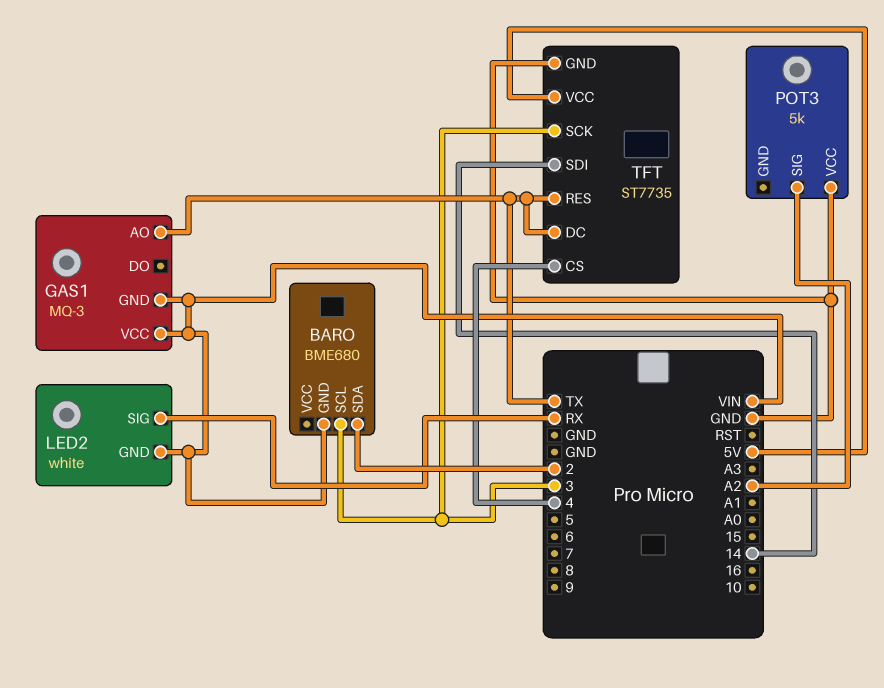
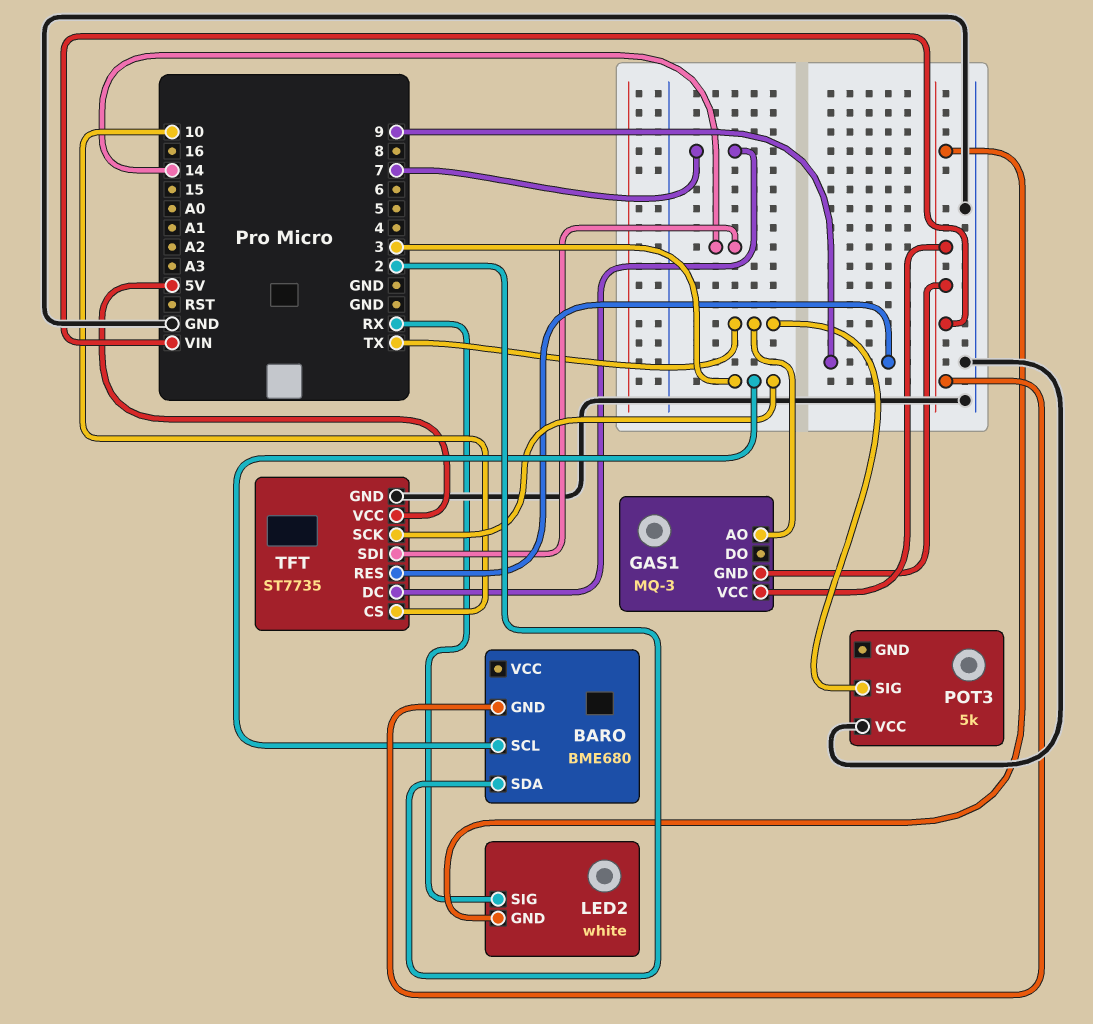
POT3 pin SIG: A2 -> TX
TFT pin CS: 4 -> 10
TFT pin DC: TX -> 7
TFT pin RES: TX -> 9

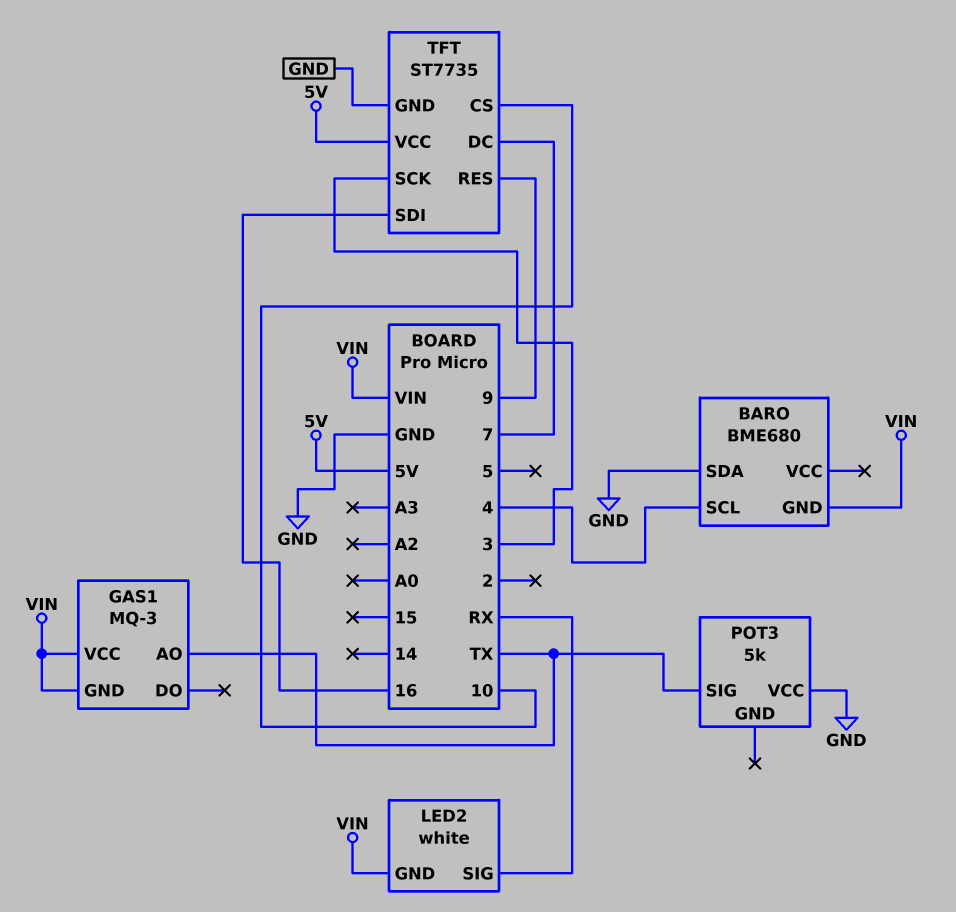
BARO pin SCL: 3 -> 4
BARO pin SDA: 2 -> GND
TFT pin SDI: 14 -> 16

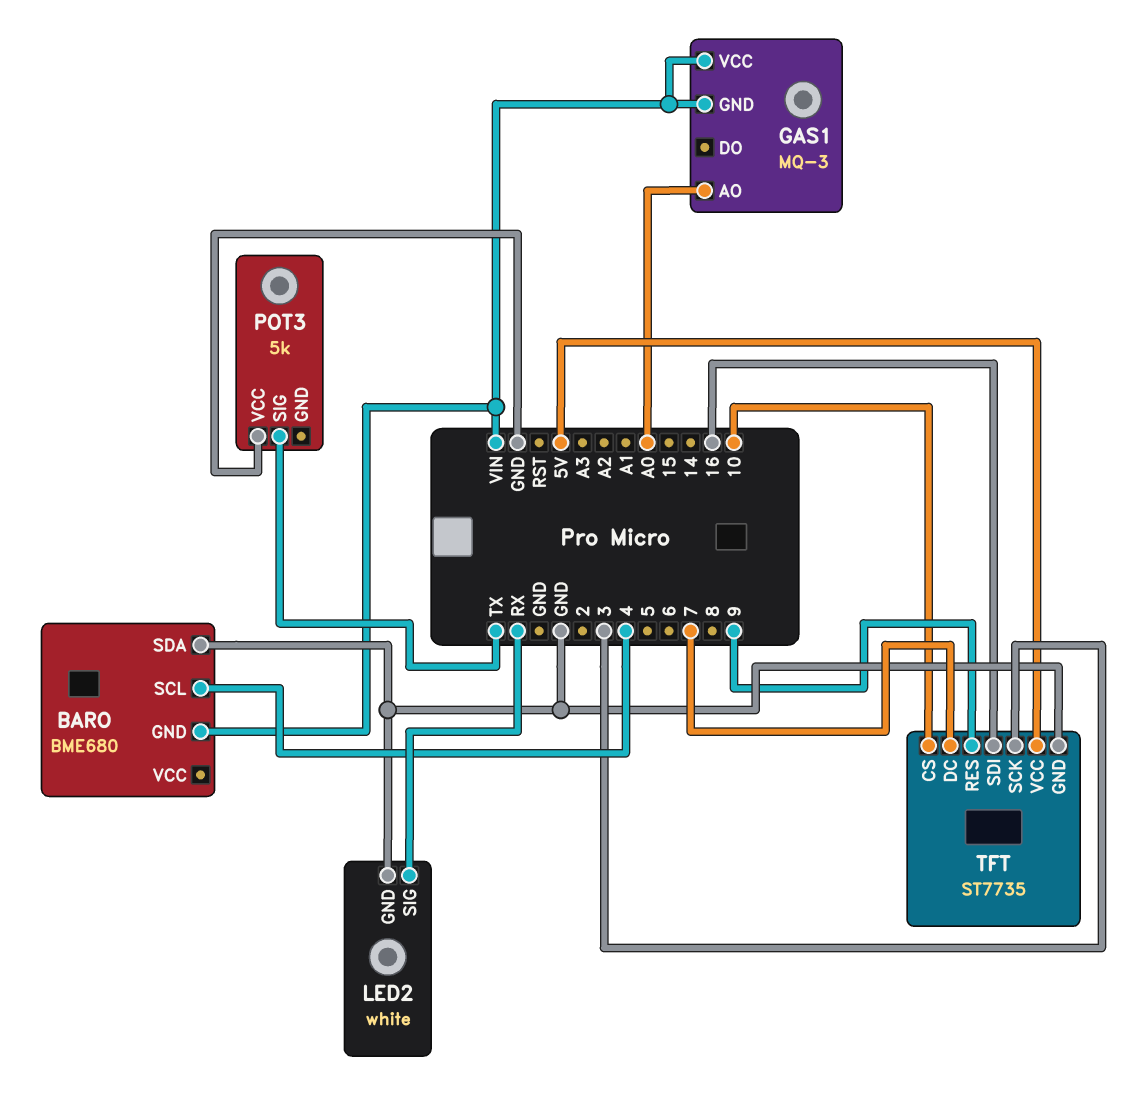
GAS1 pin AO: TX -> A0
LED2 pin GND: VIN -> GND

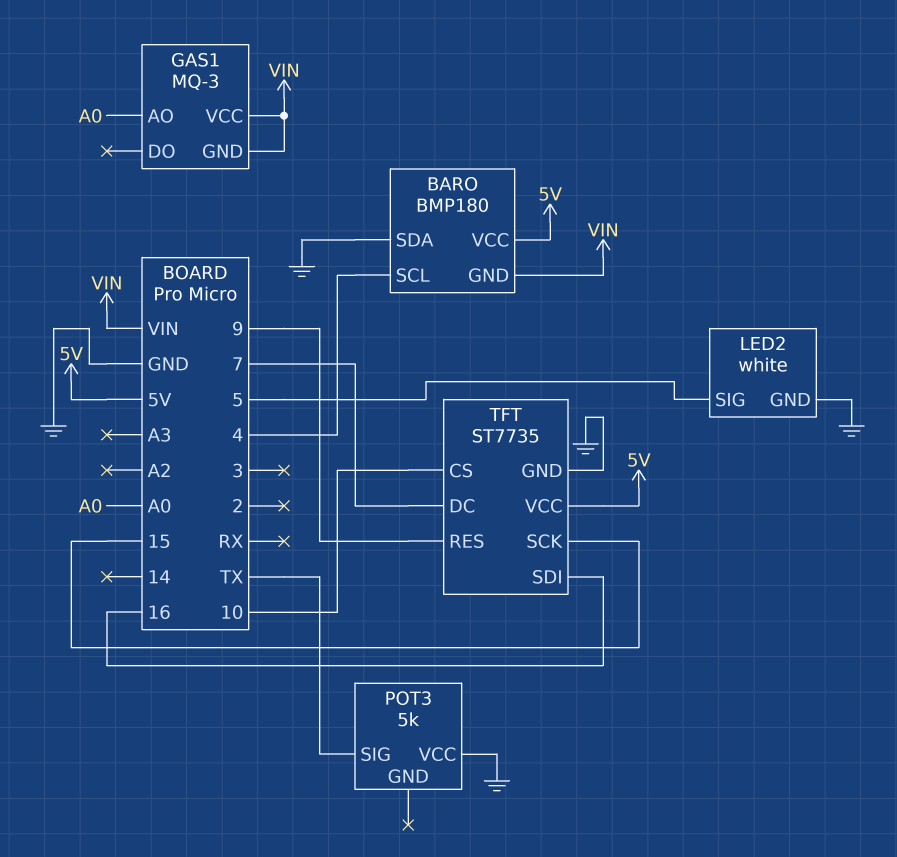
BARO: BME680 -> BMP180
BARO pin VCC: none -> 5V
LED2 pin SIG: RX -> 5
TFT pin SCK: 3 -> 15

